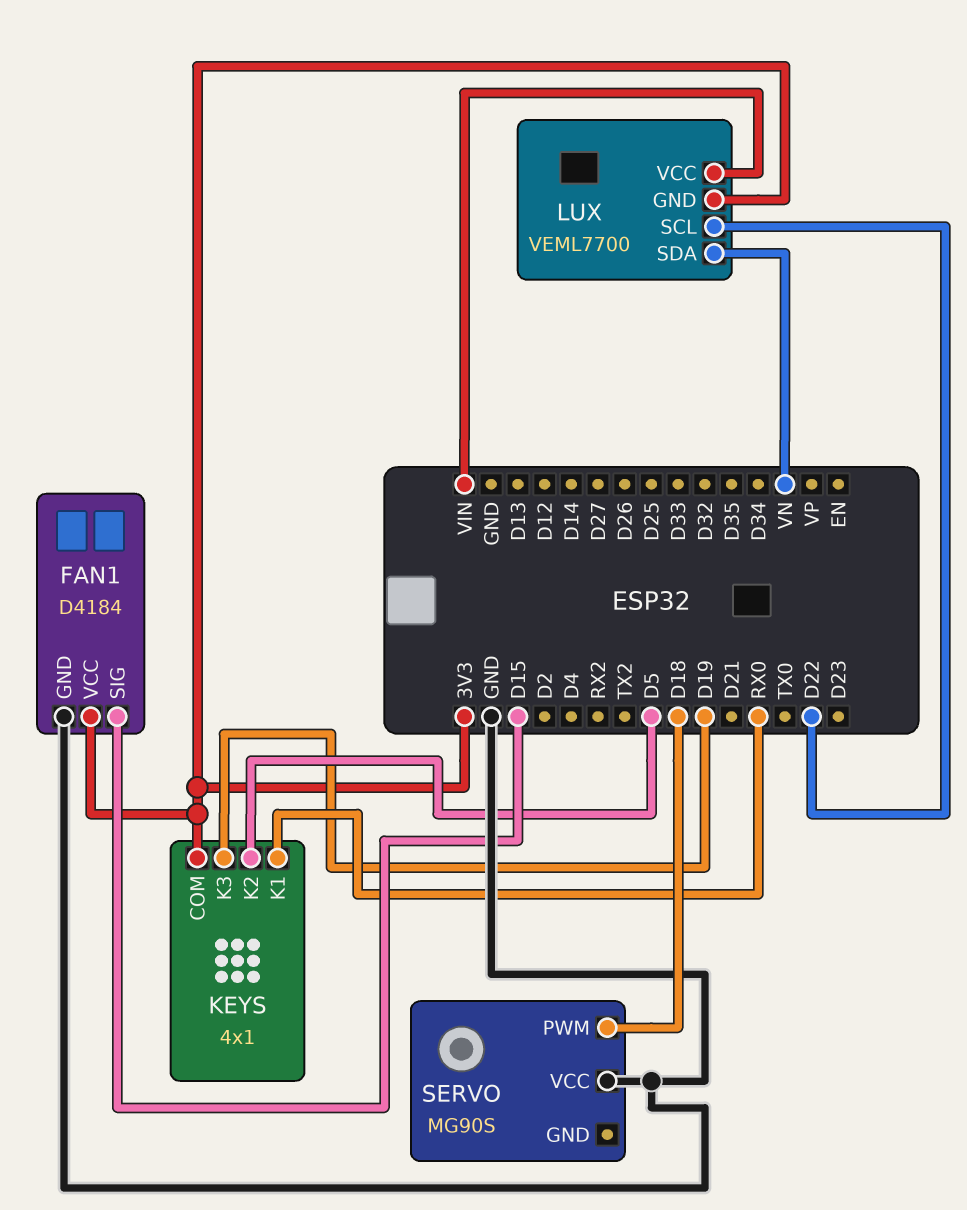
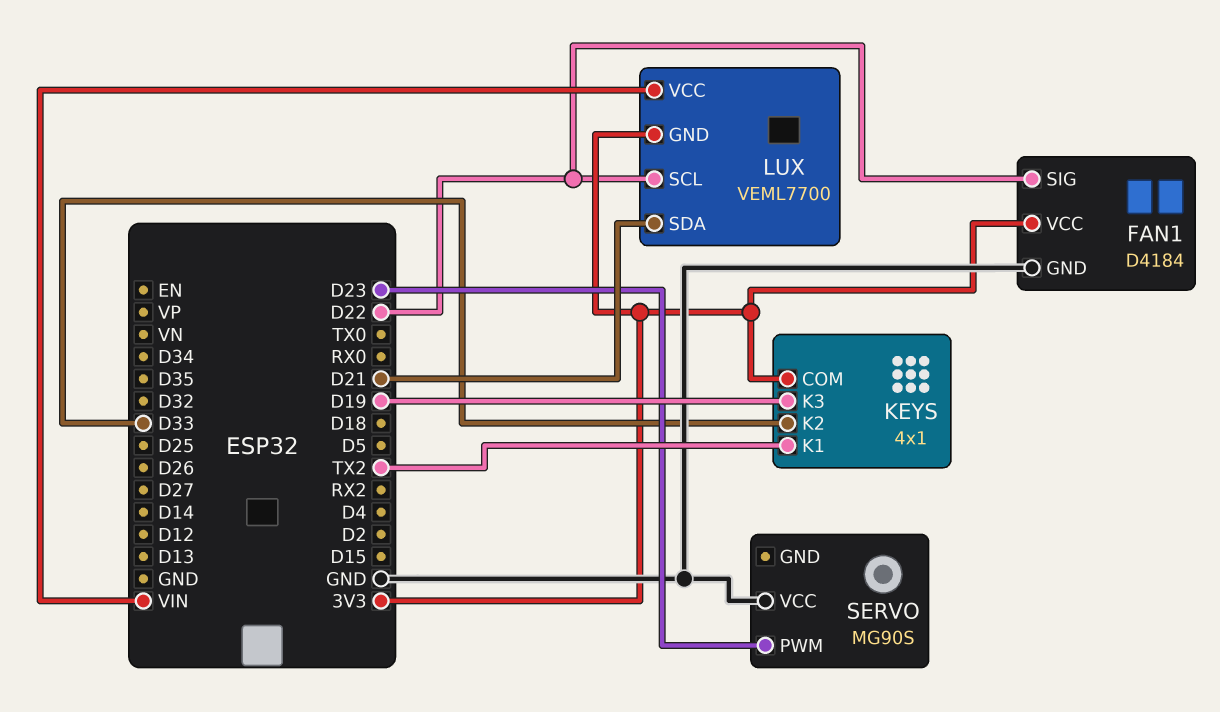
FAN1 pin SIG: D15 -> D22
KEYS pin K1: RX0 -> TX2
KEYS pin K2: D5 -> D33
LUX pin SDA: VN -> D21
SERVO pin PWM: D18 -> D23

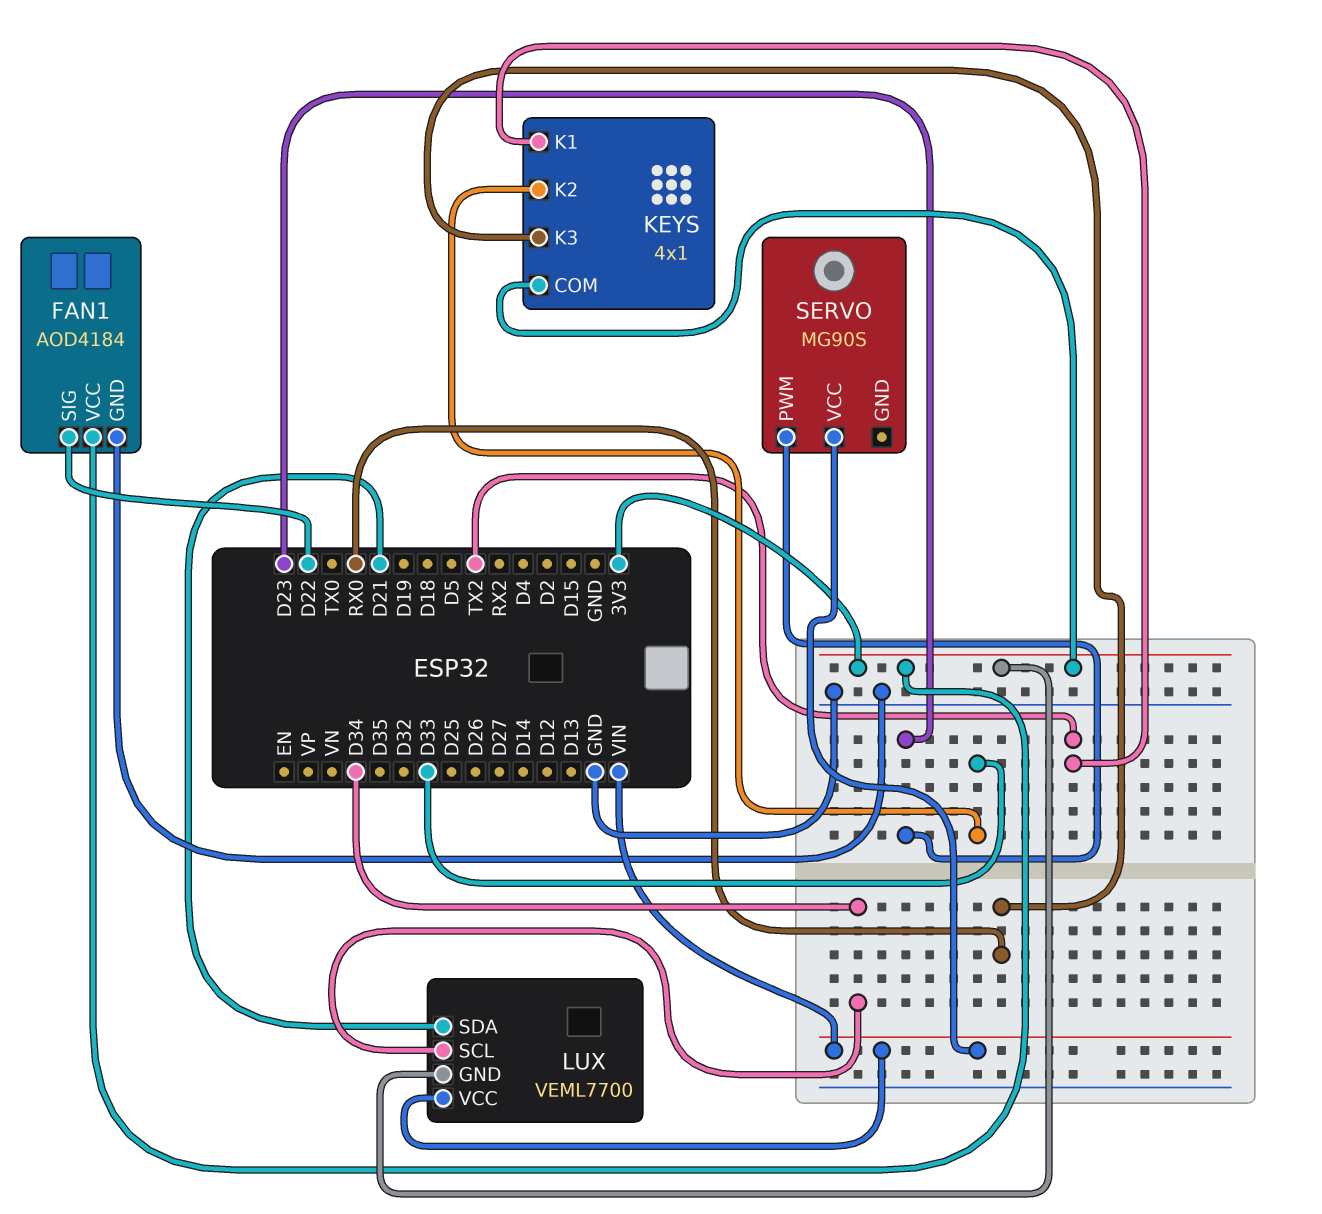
FAN1: D4184 -> AOD4184
KEYS pin K3: D19 -> RX0
LUX pin SCL: D22 -> D34
SERVO pin VCC: GND -> VIN

